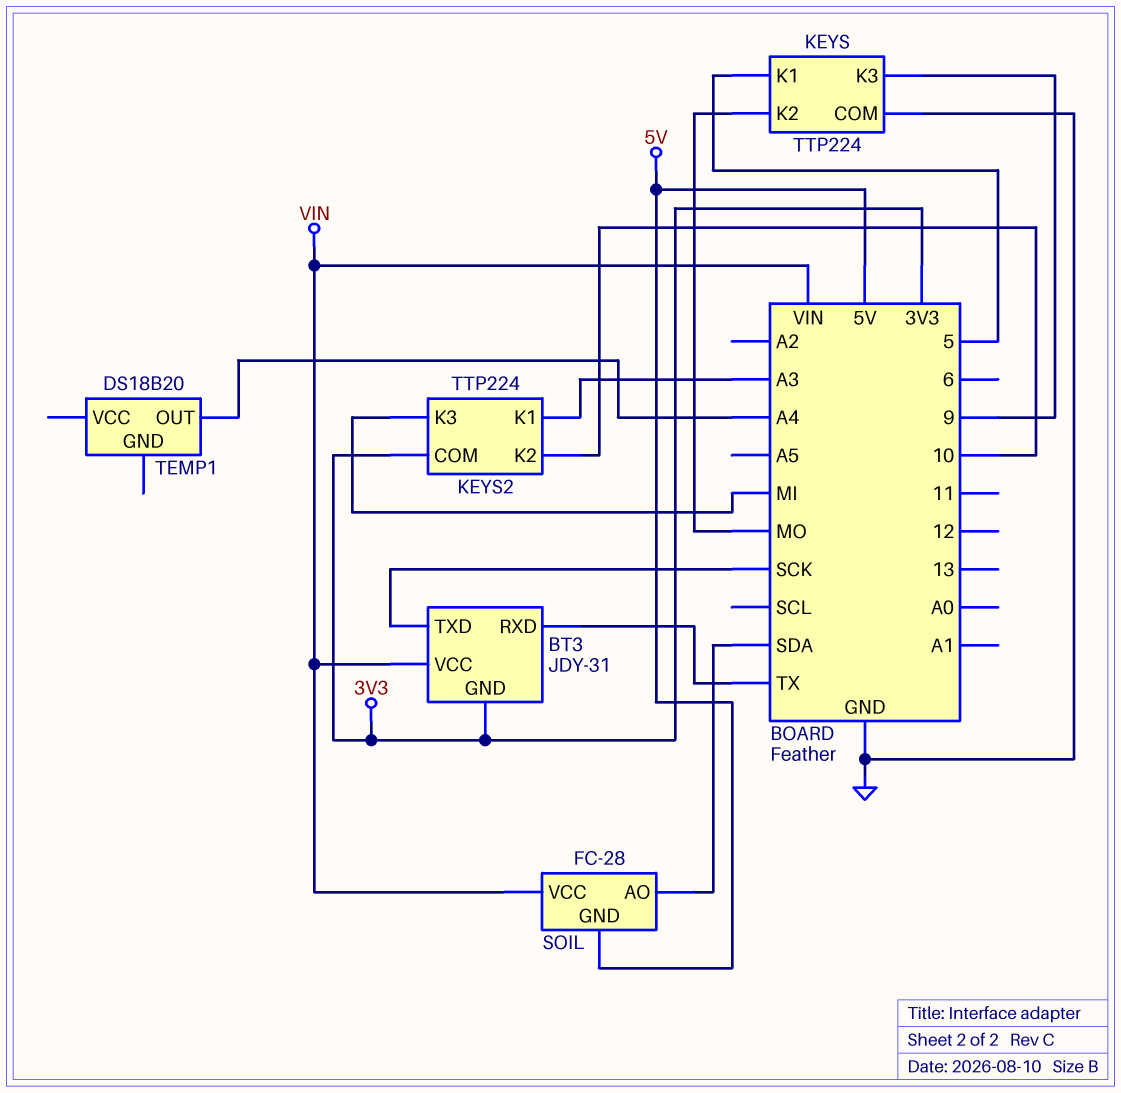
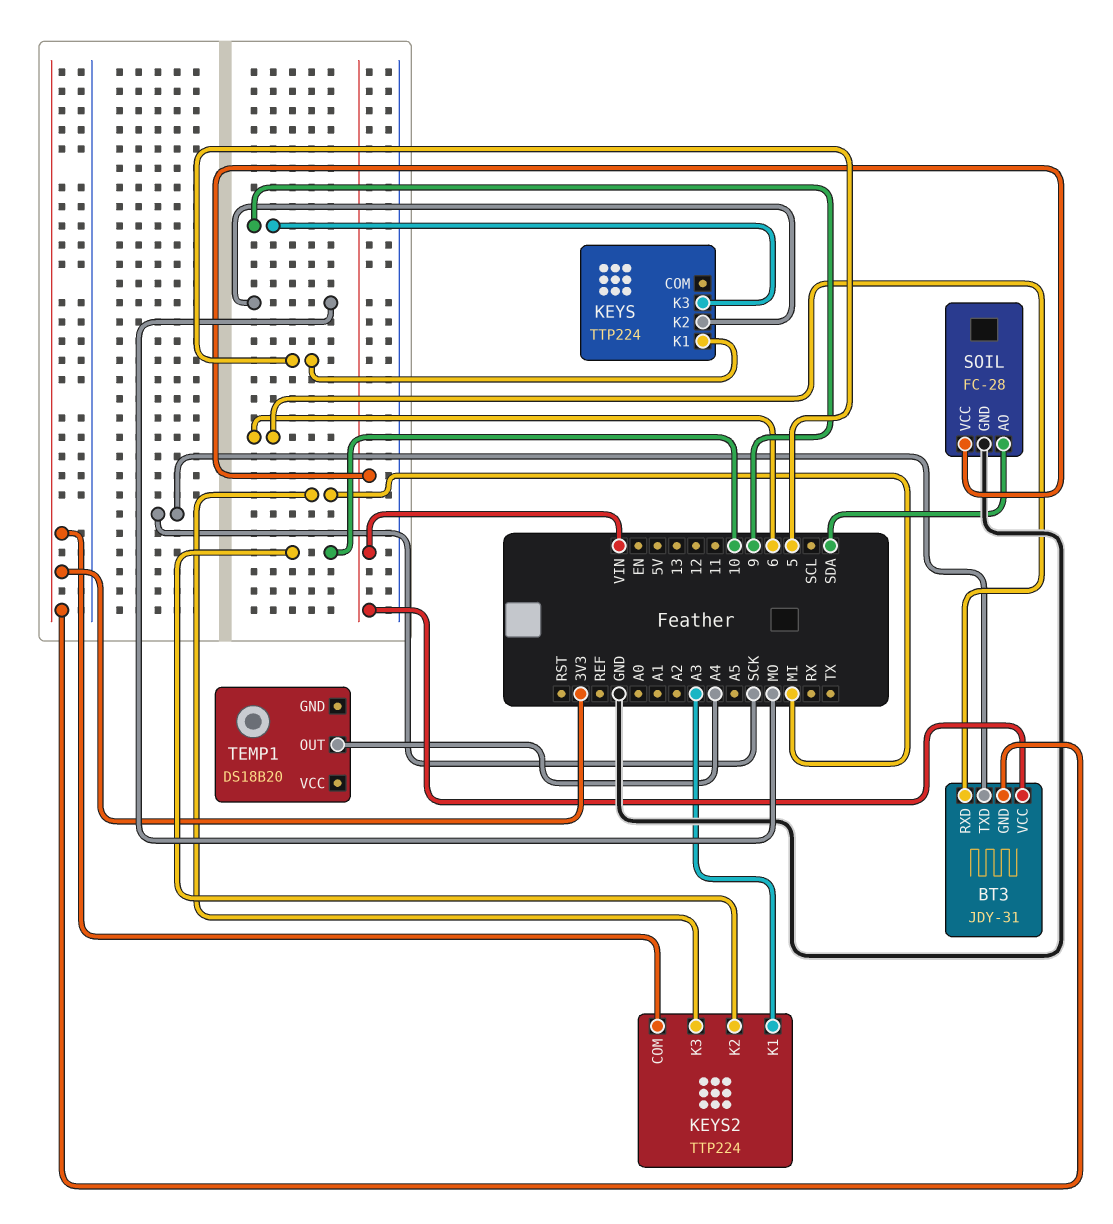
BT3 pin RXD: TX -> 6
KEYS pin COM: GND -> none
SOIL pin GND: 5V -> GND

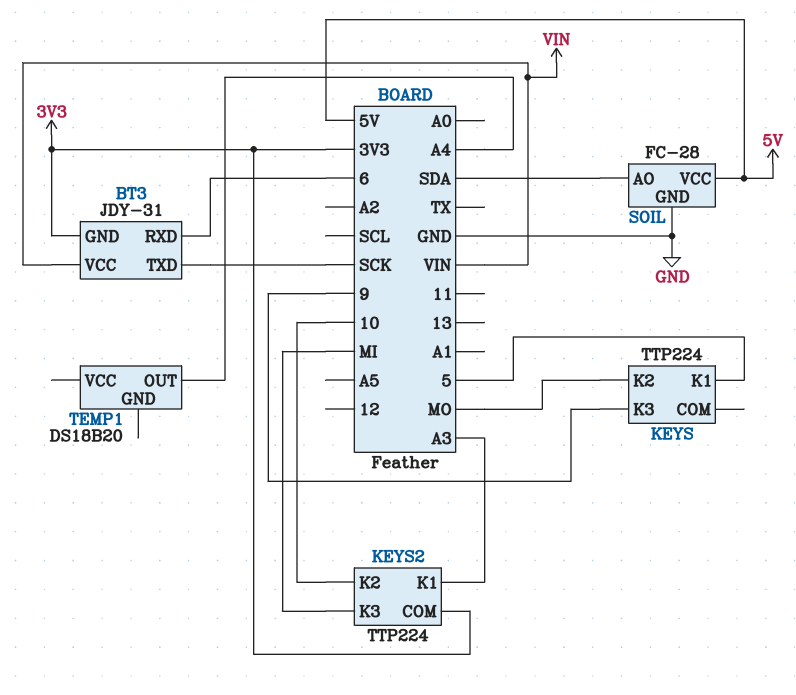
SOIL pin VCC: VIN -> 5V

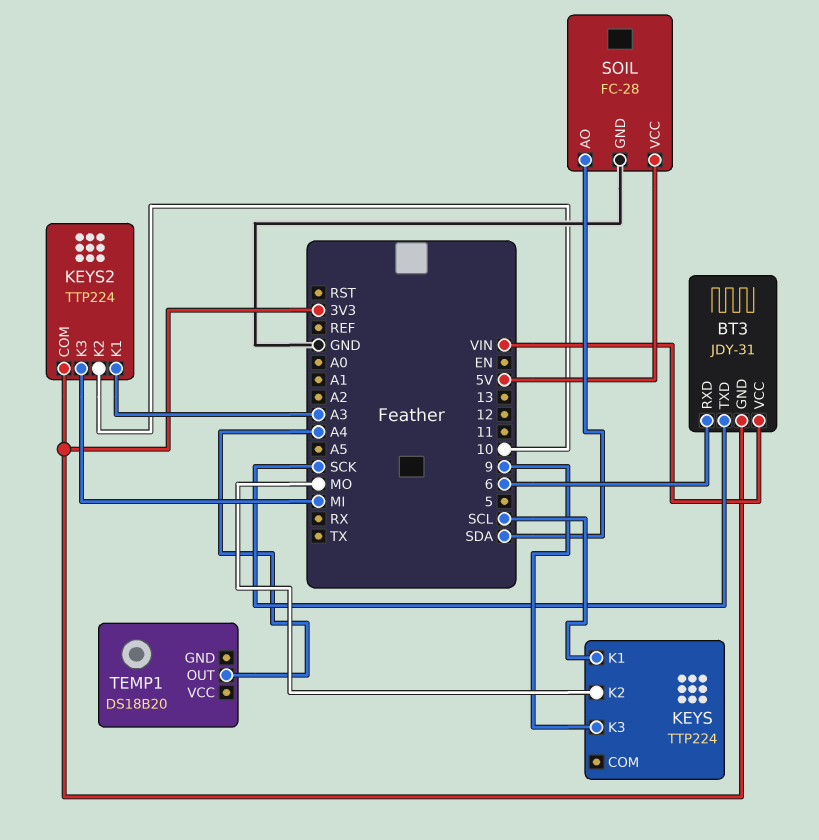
KEYS pin K1: 5 -> SCL

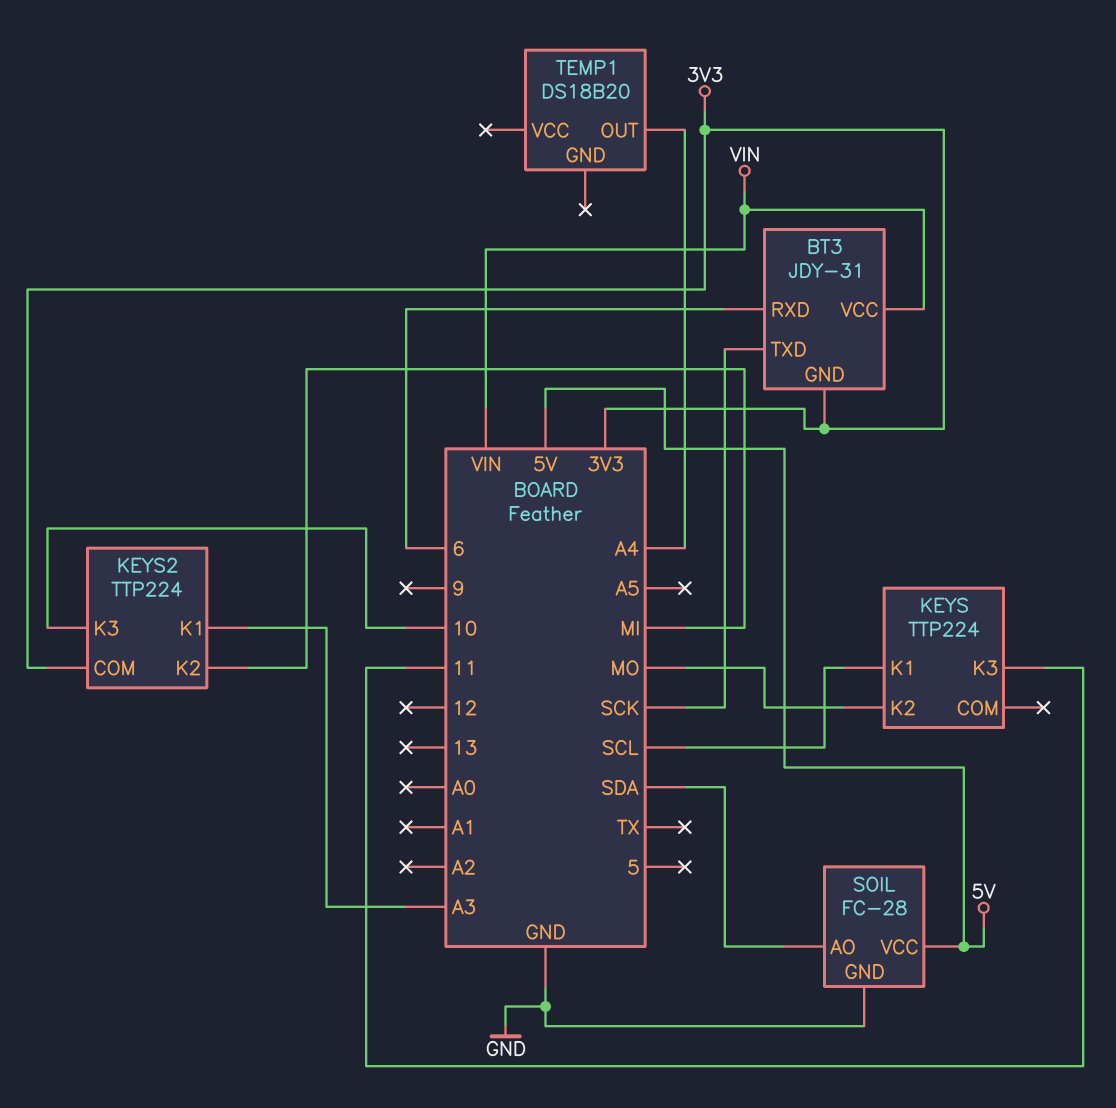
KEYS pin K3: 9 -> 11
KEYS2 pin K2: 10 -> MI
KEYS2 pin K3: MI -> 10

